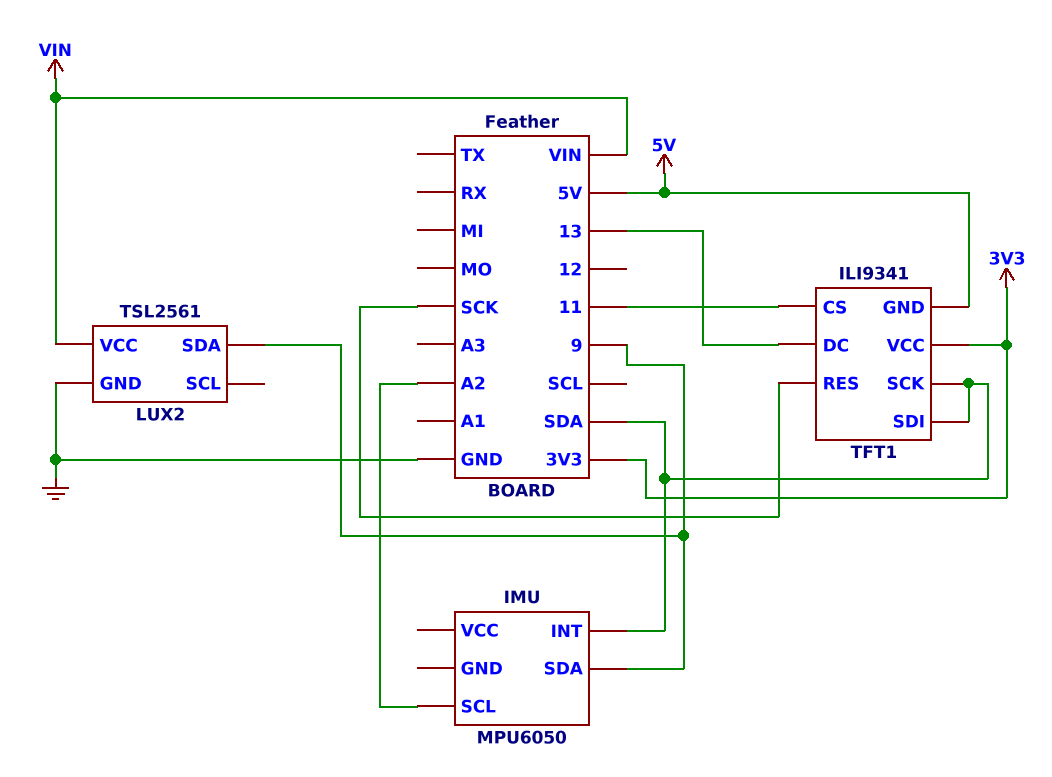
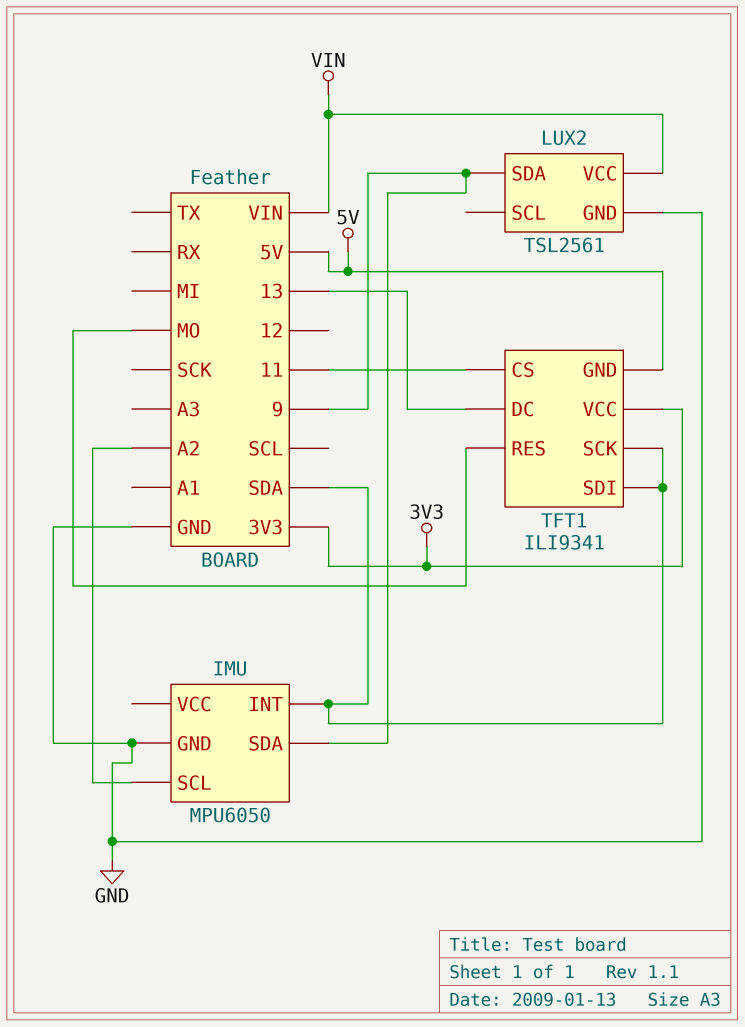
IMU pin GND: none -> GND
TFT1 pin RES: SCK -> MO

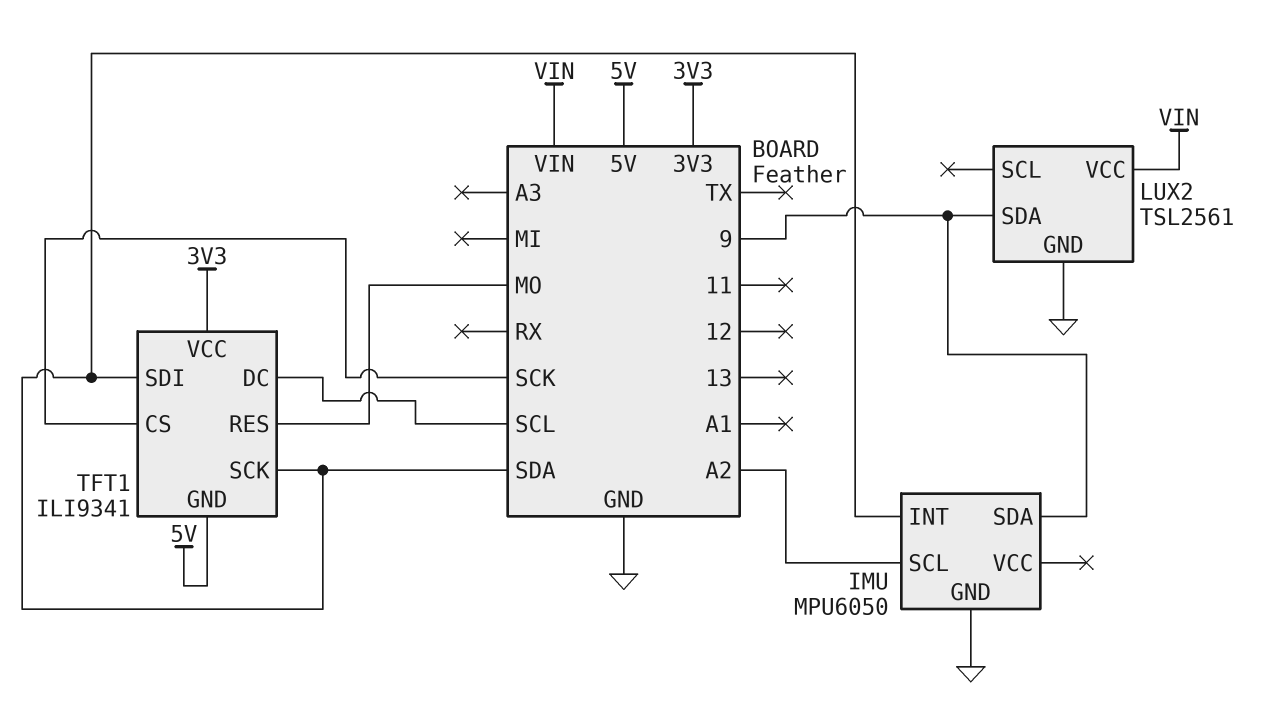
TFT1 pin CS: 11 -> SCK
TFT1 pin DC: 13 -> SCL

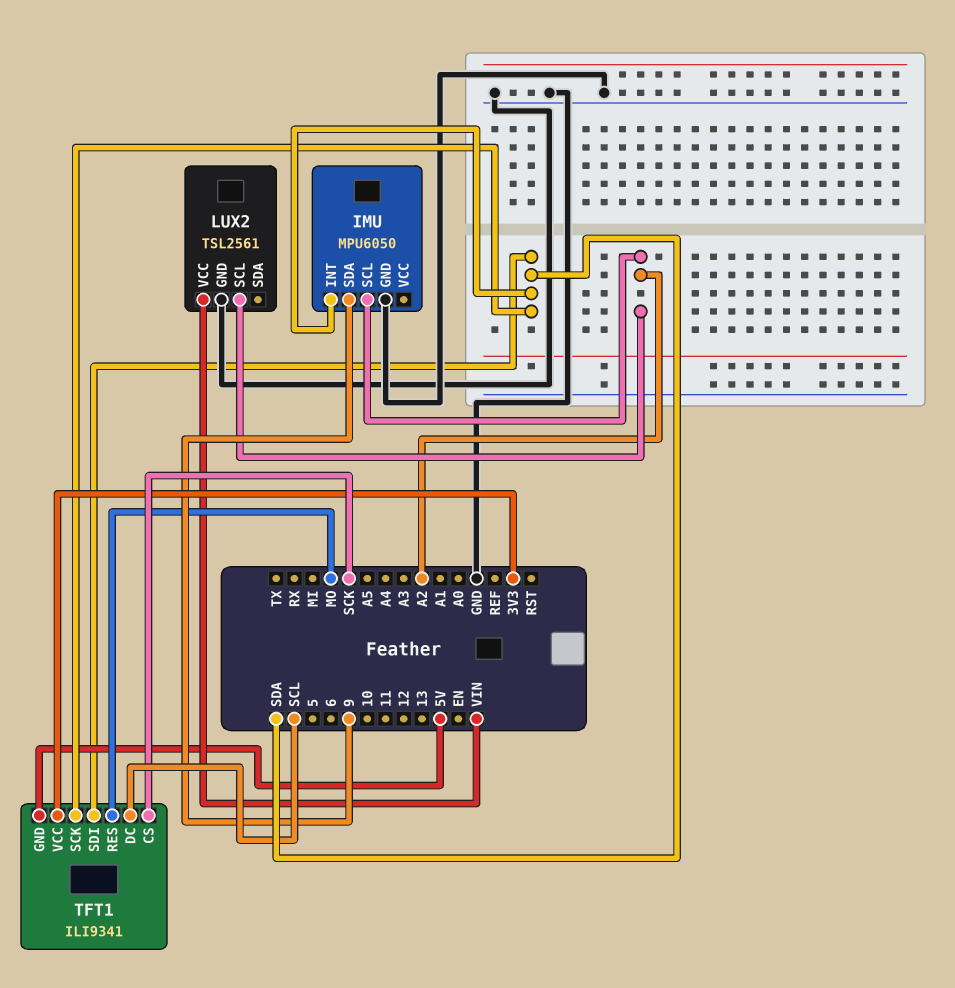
LUX2 pin SCL: none -> A2
LUX2 pin SDA: 9 -> none

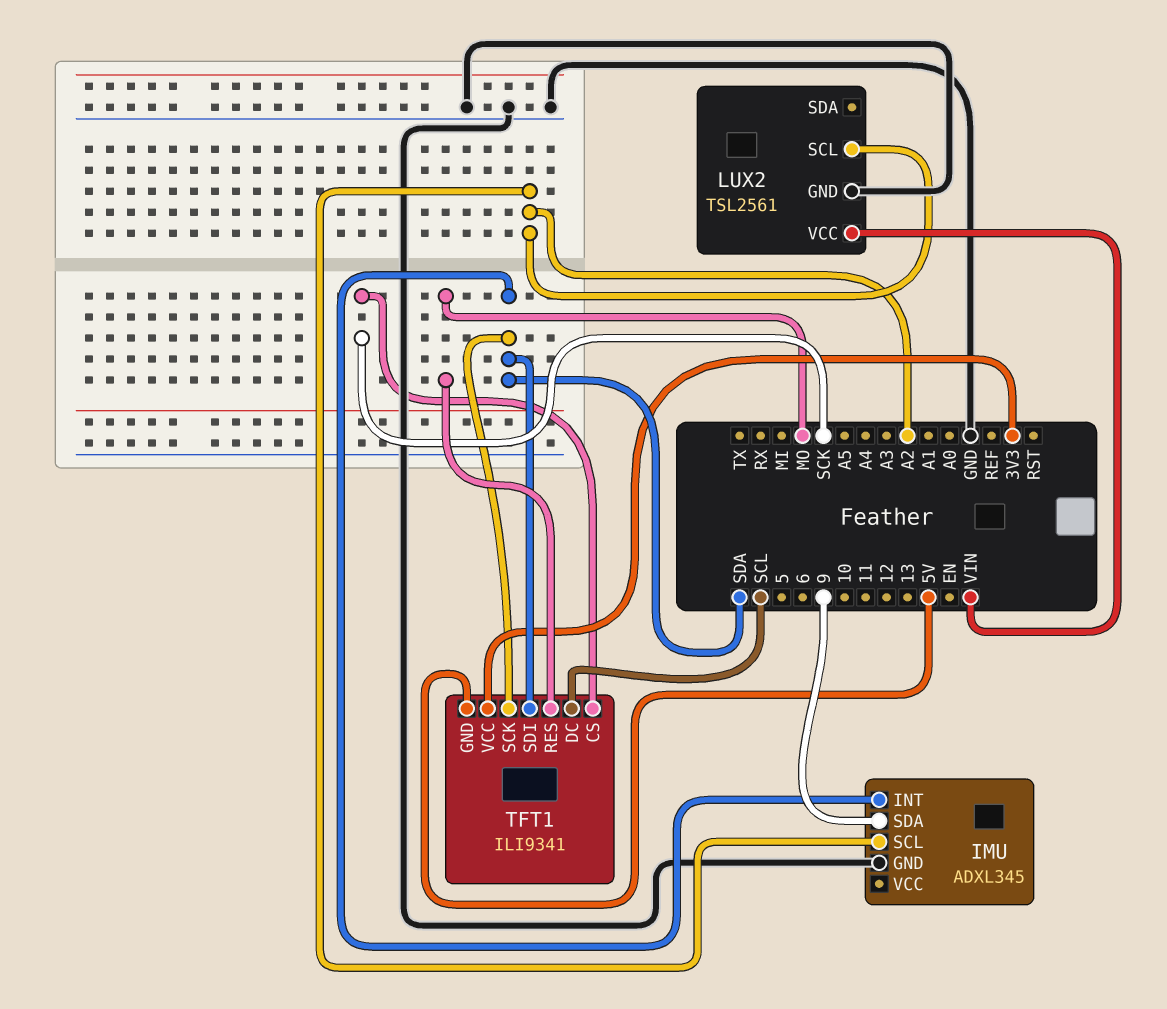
IMU: MPU6050 -> ADXL345

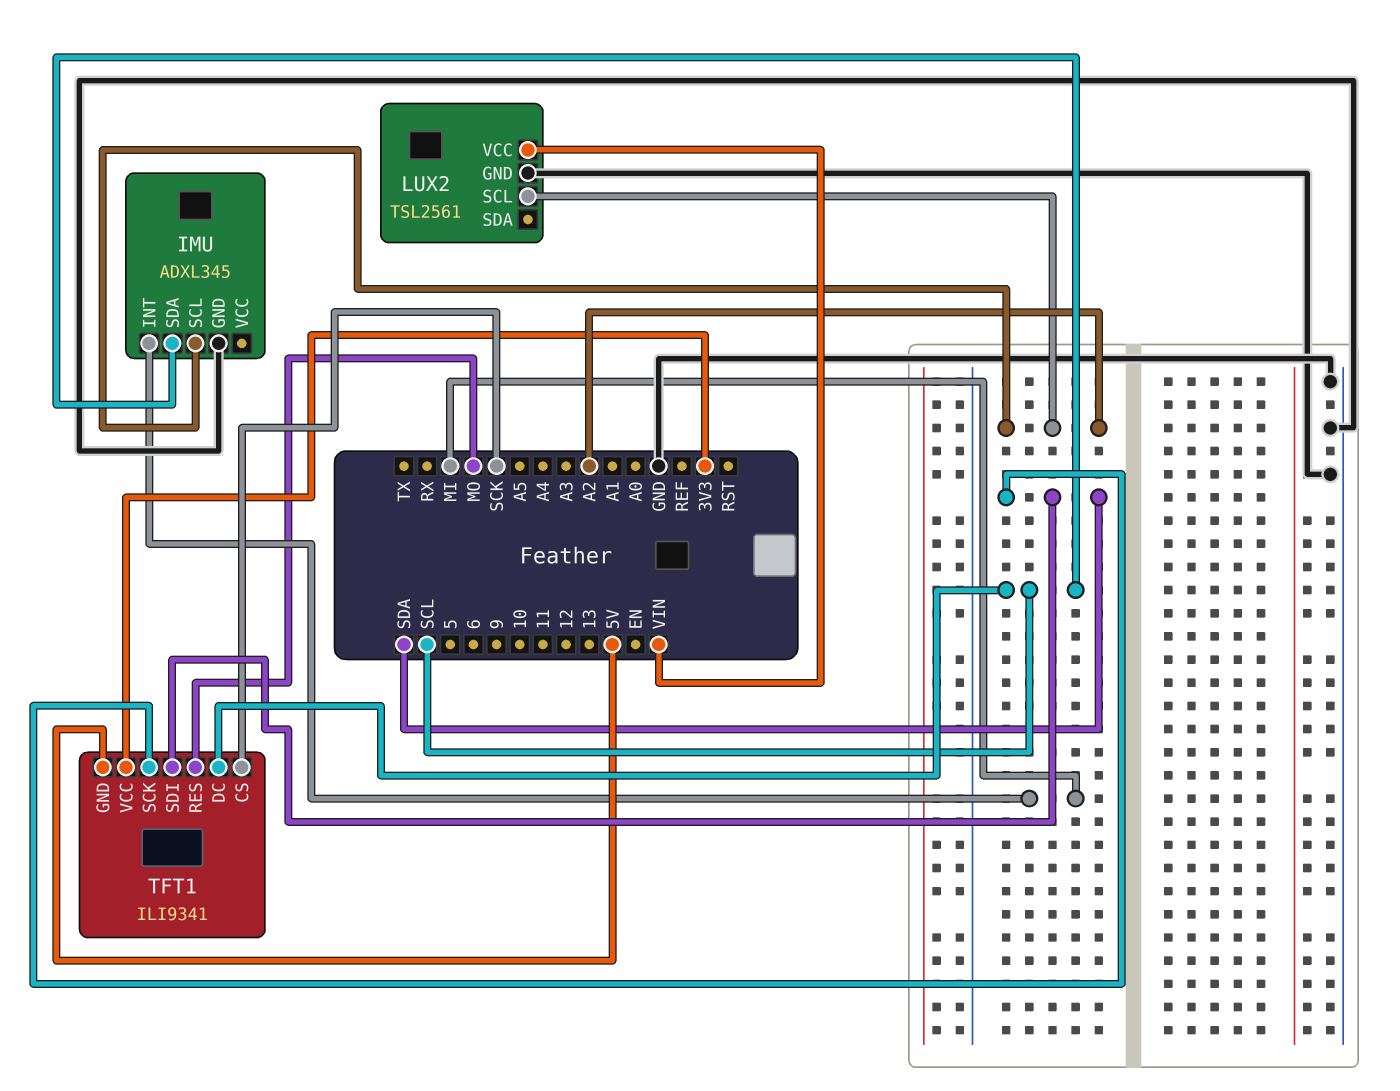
IMU pin INT: SDA -> MI
IMU pin SDA: 9 -> SCL

